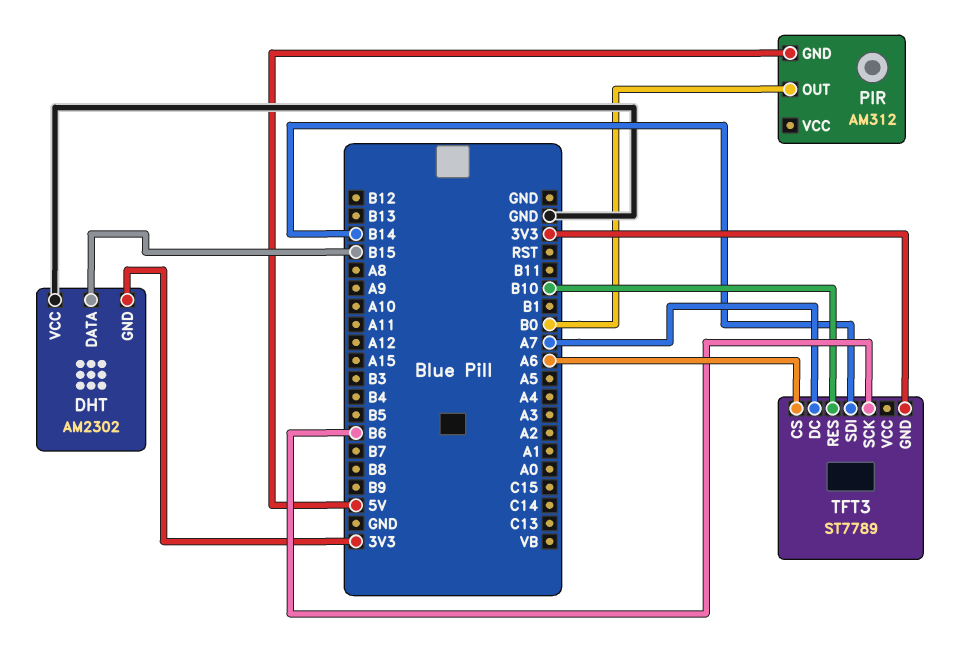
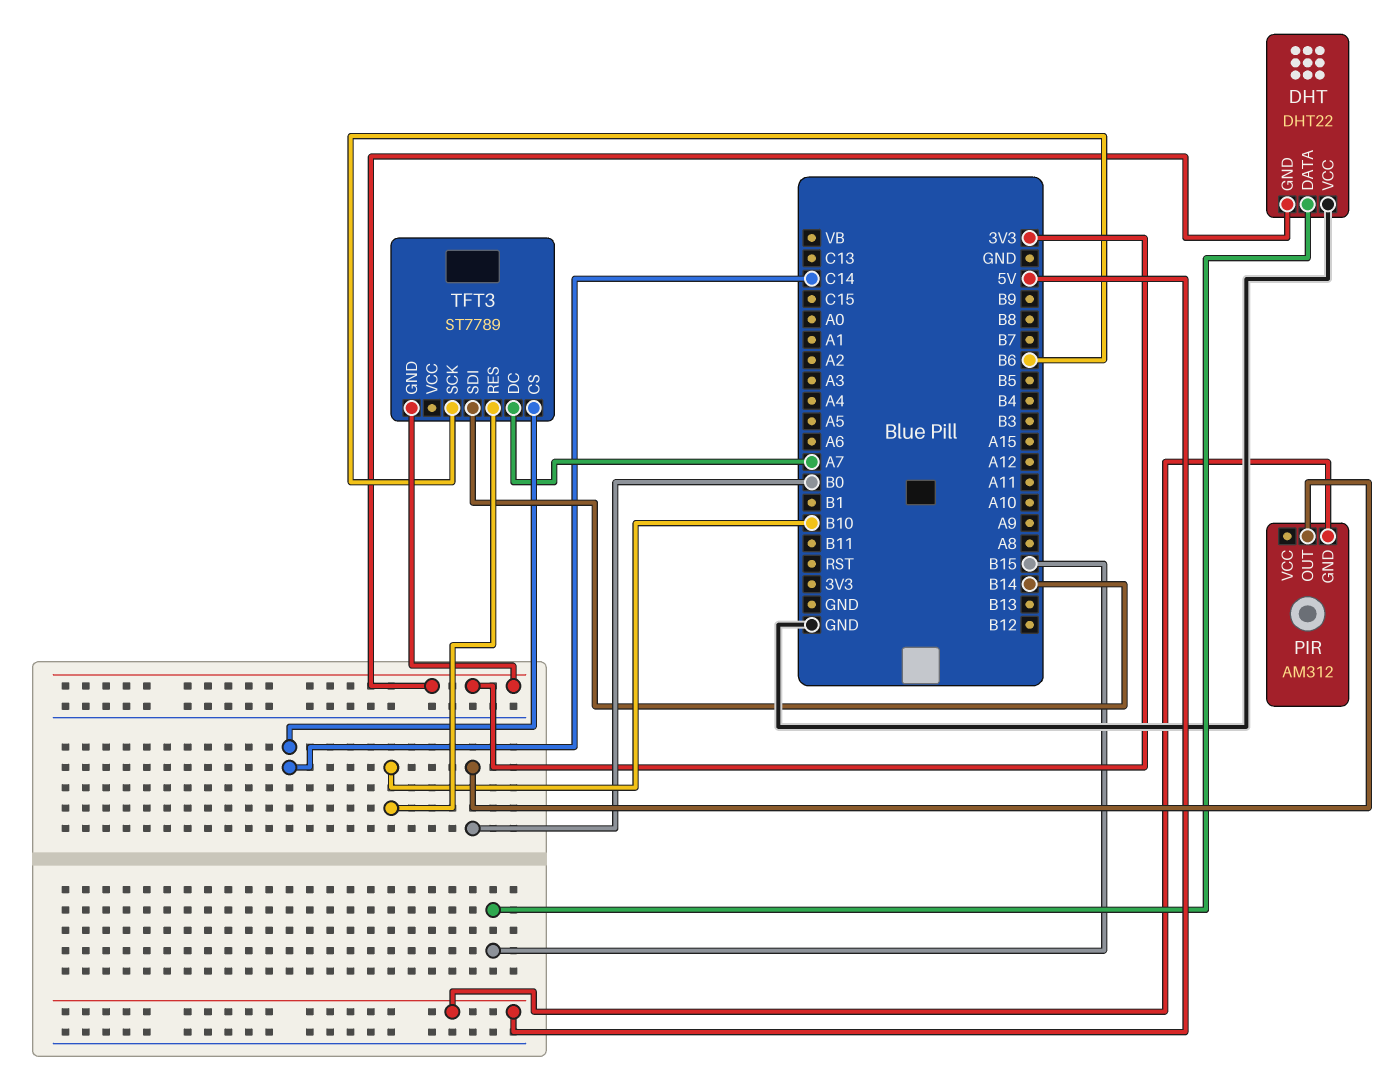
DHT: AM2302 -> DHT22
TFT3 pin CS: A6 -> C14

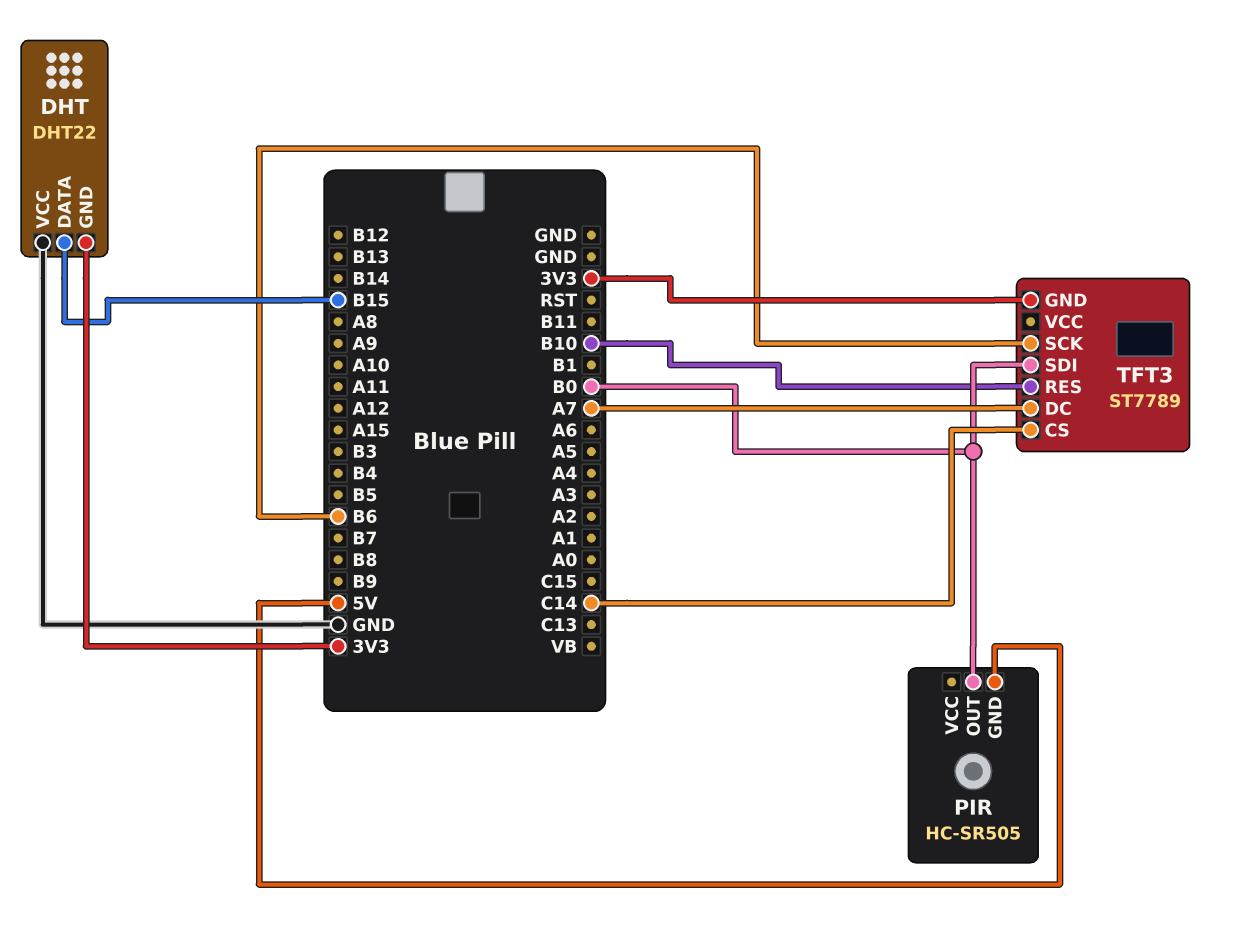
PIR: AM312 -> HC-SR505
TFT3 pin SDI: B14 -> B0

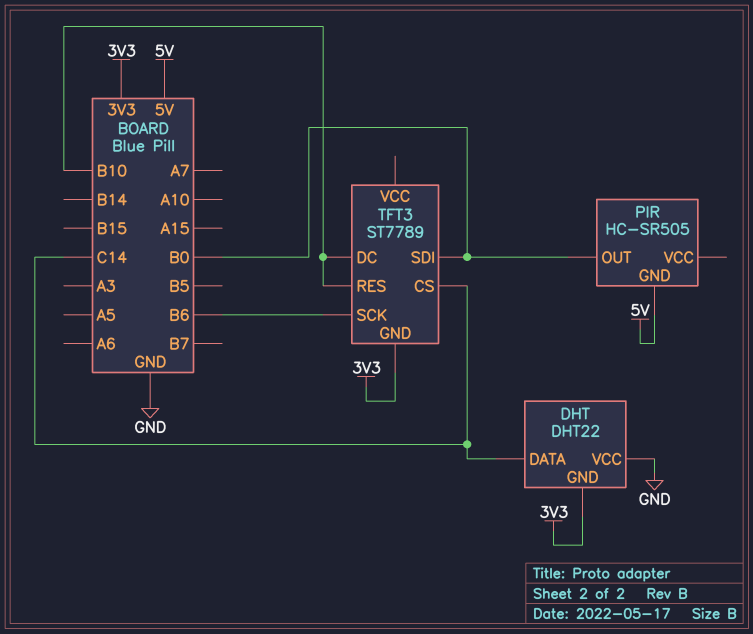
DHT pin DATA: B15 -> C14
TFT3 pin DC: A7 -> B10

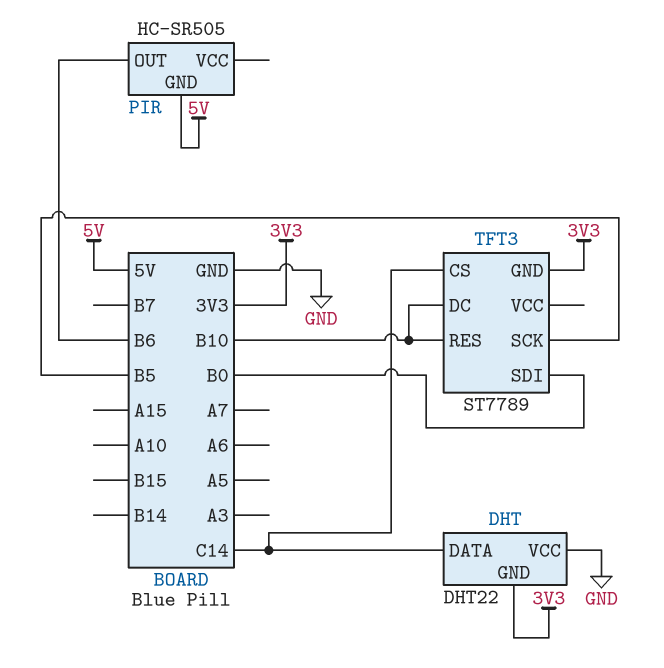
PIR pin OUT: B0 -> B6
TFT3 pin SCK: B6 -> B5

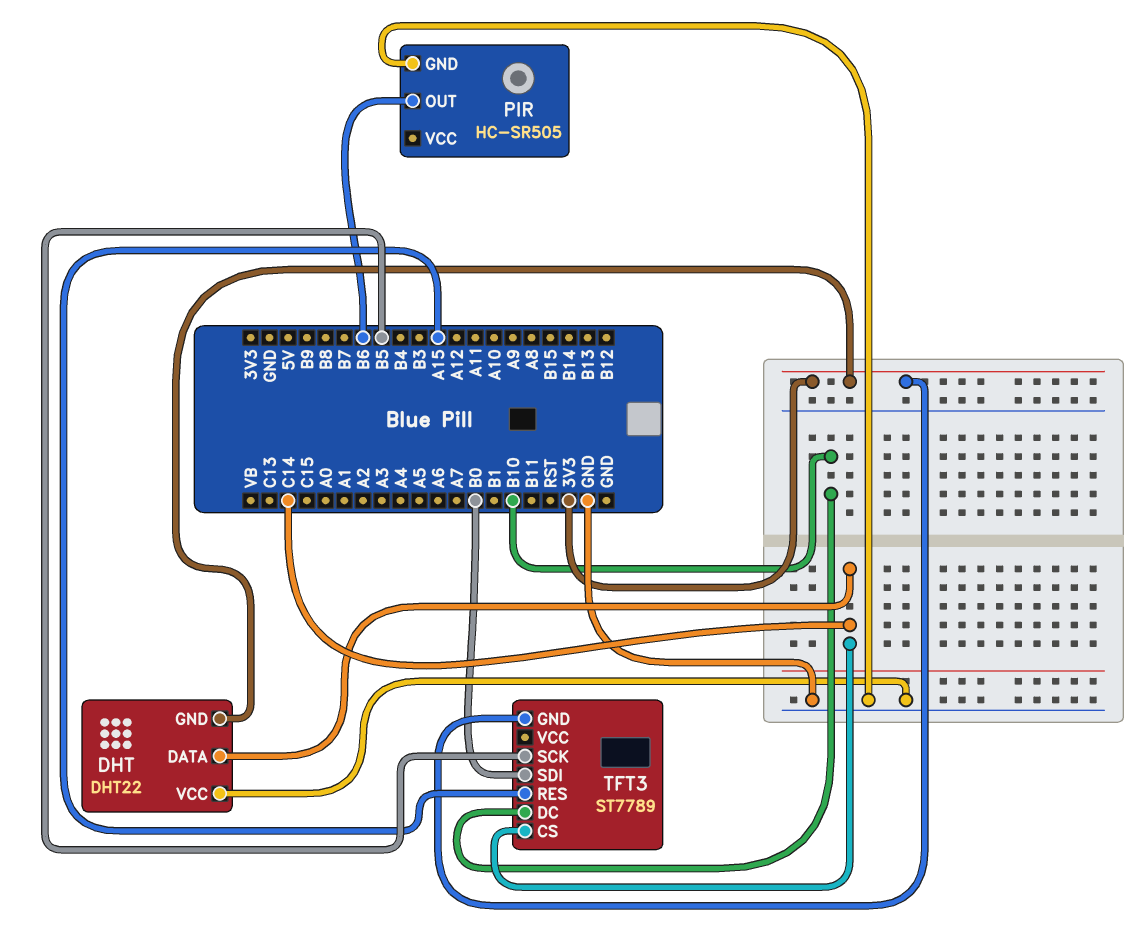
PIR pin GND: 5V -> GND
TFT3 pin RES: B10 -> A15

